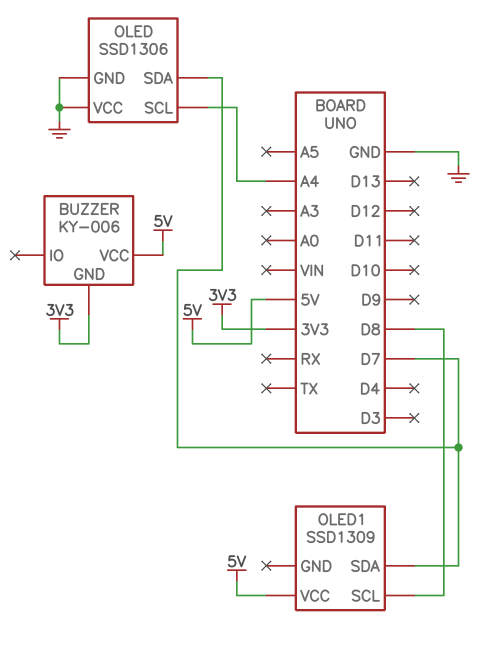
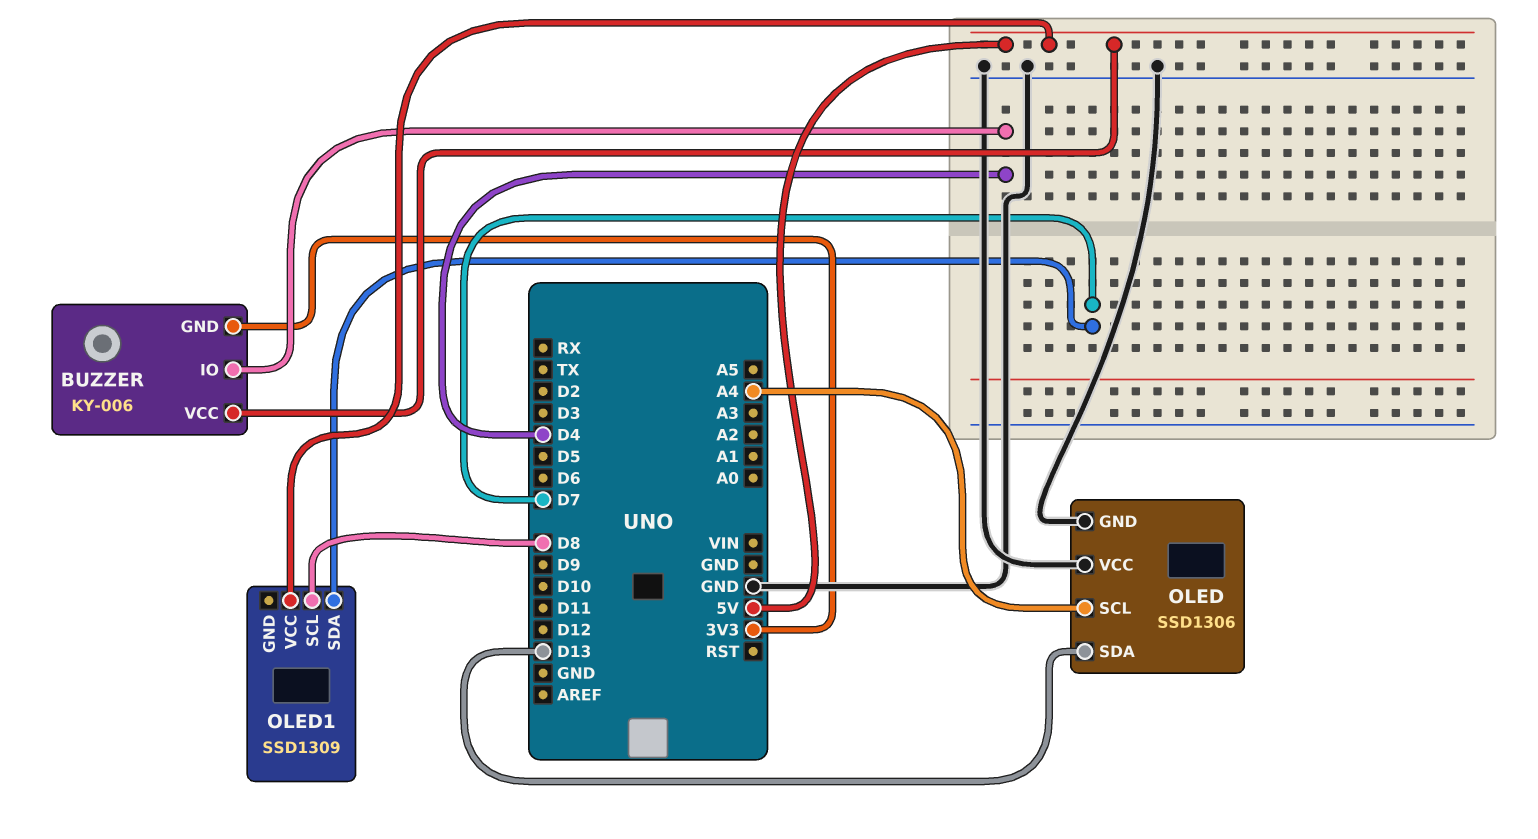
BUZZER pin IO: none -> D4
OLED pin SDA: D7 -> D13

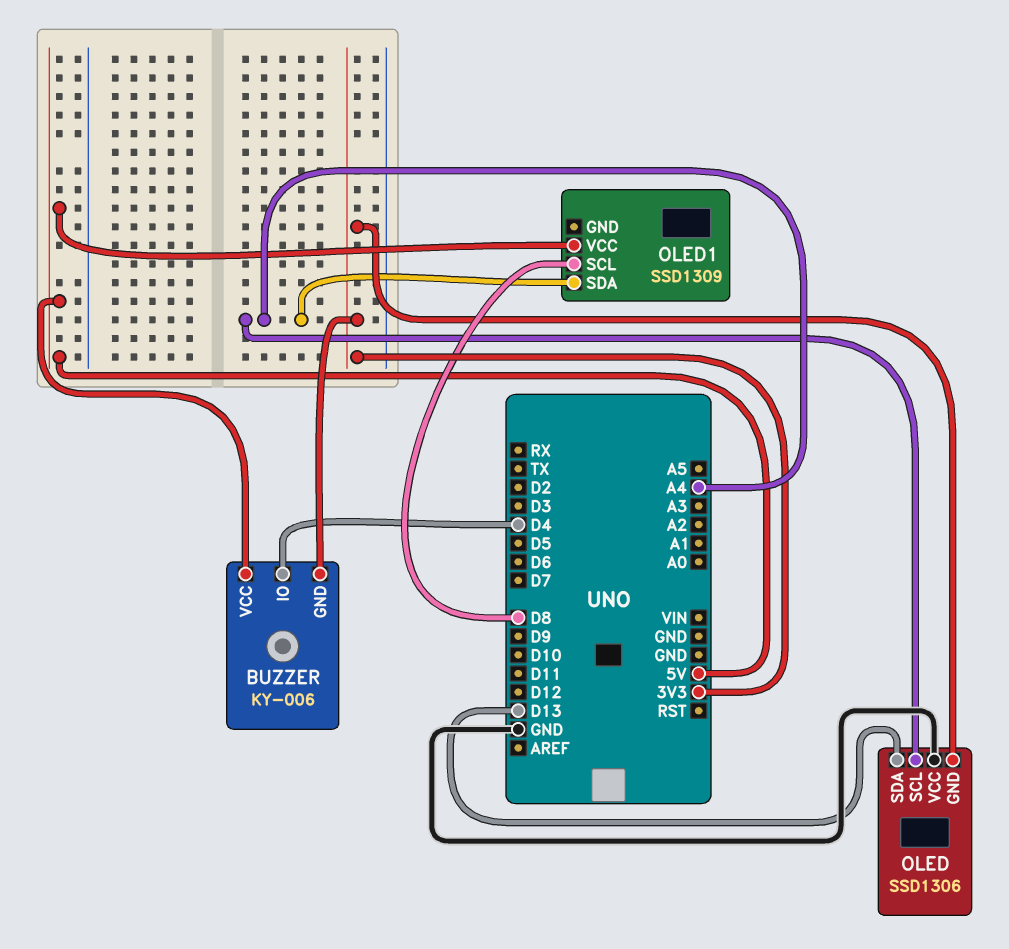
OLED pin GND: GND -> 3V3
OLED1 pin SDA: D7 -> A4

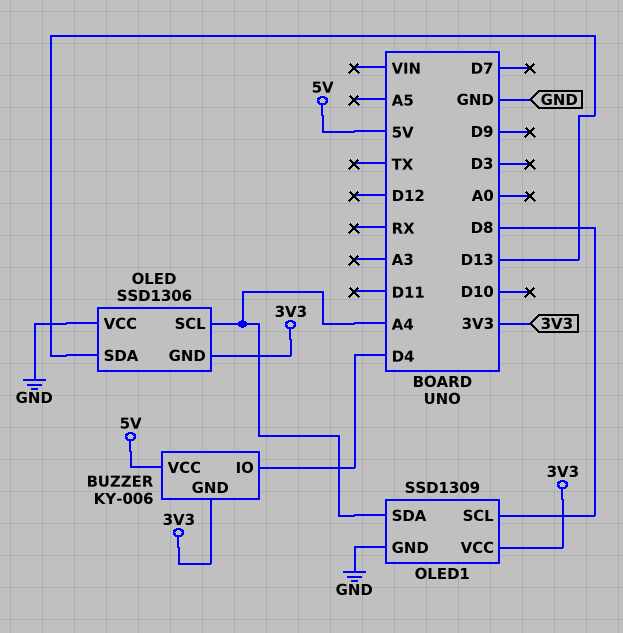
OLED1 pin GND: none -> GND
OLED1 pin VCC: 5V -> 3V3

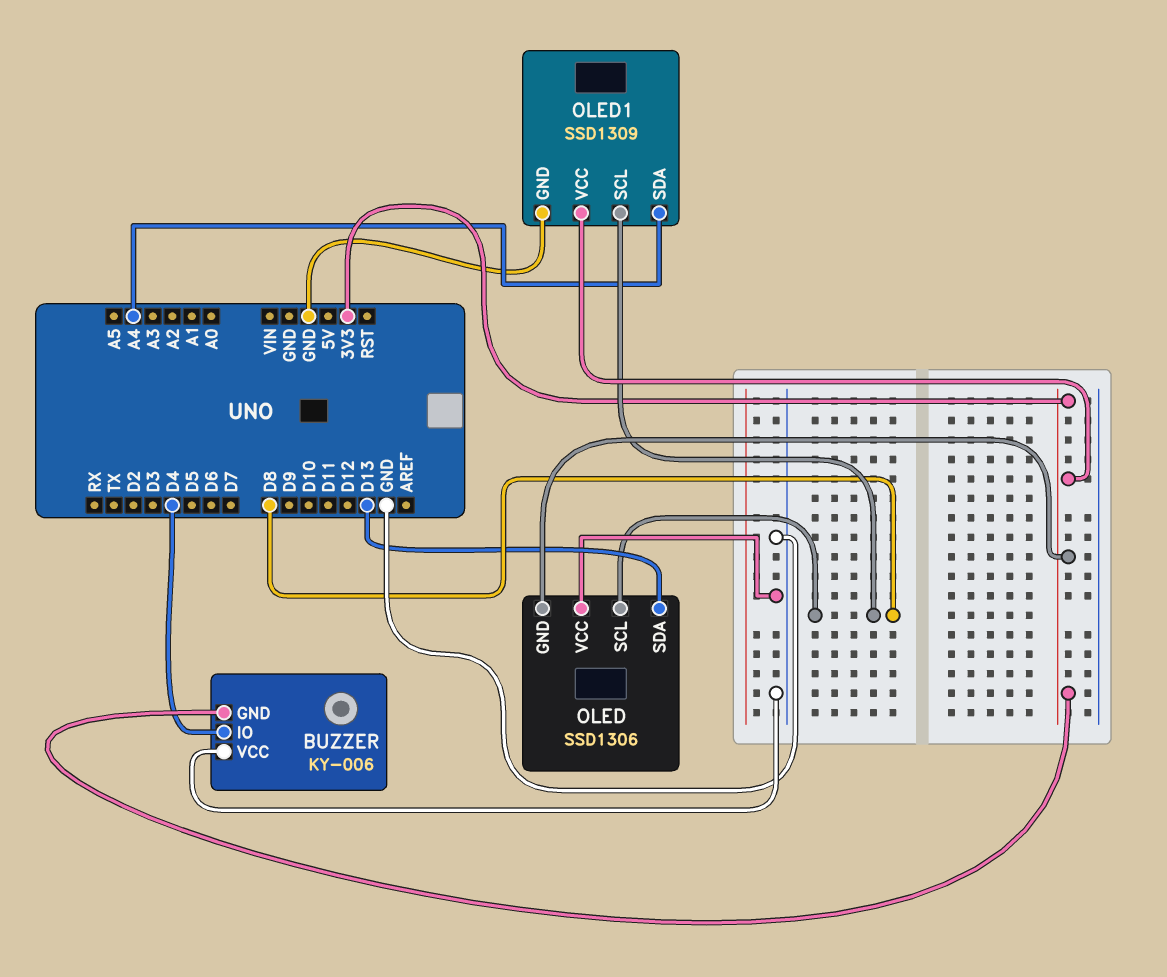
BUZZER pin VCC: 5V -> GND
OLED pin SCL: A4 -> D8

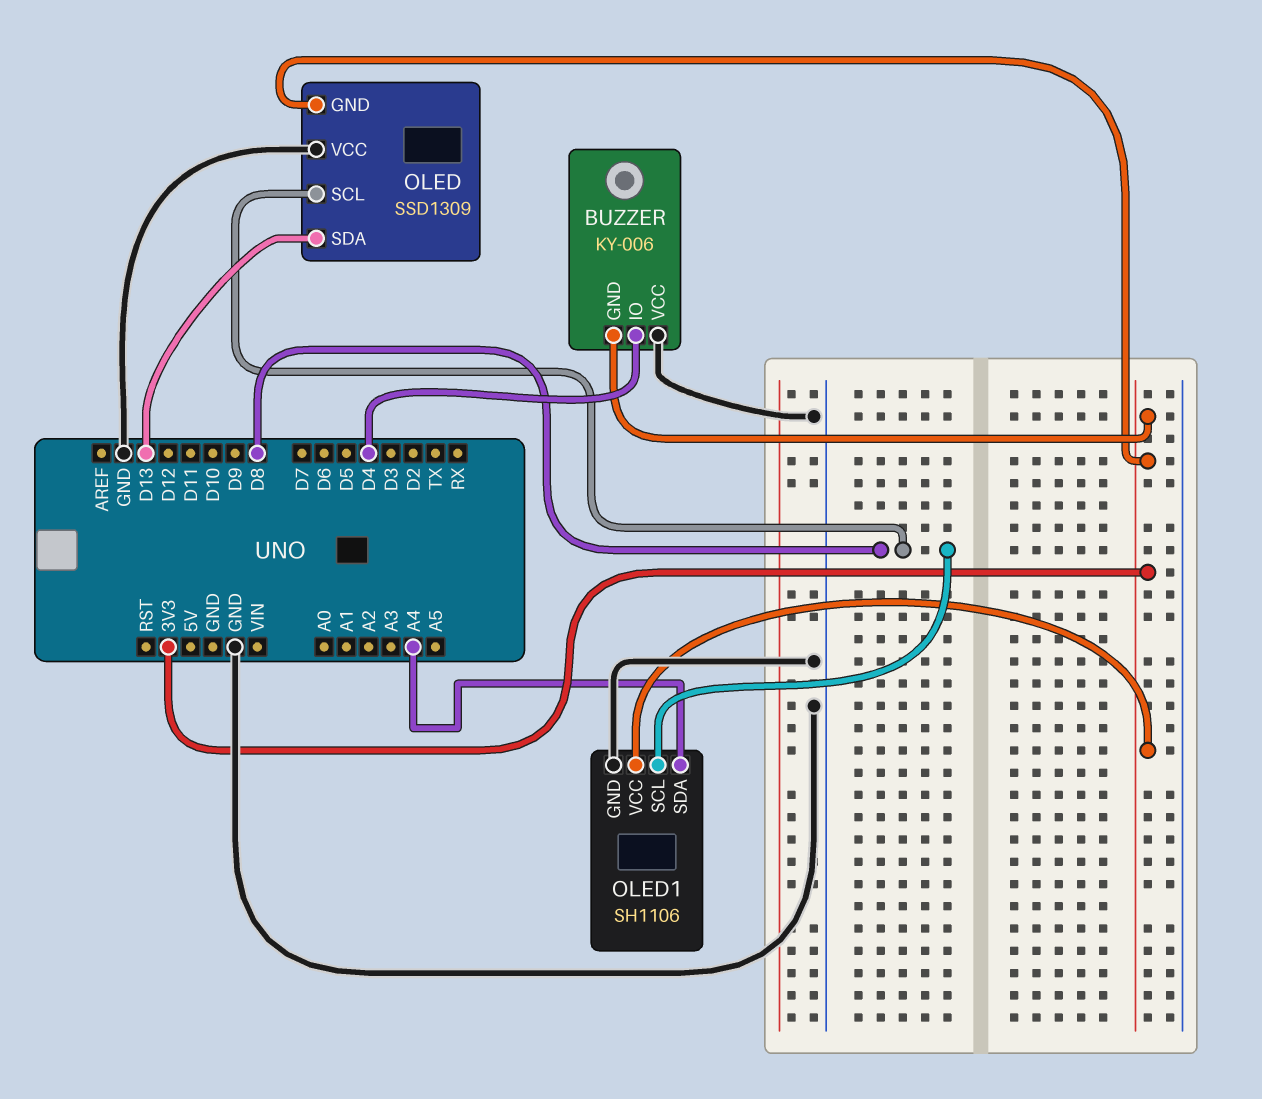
OLED: SSD1306 -> SSD1309
OLED1: SSD1309 -> SH1106

